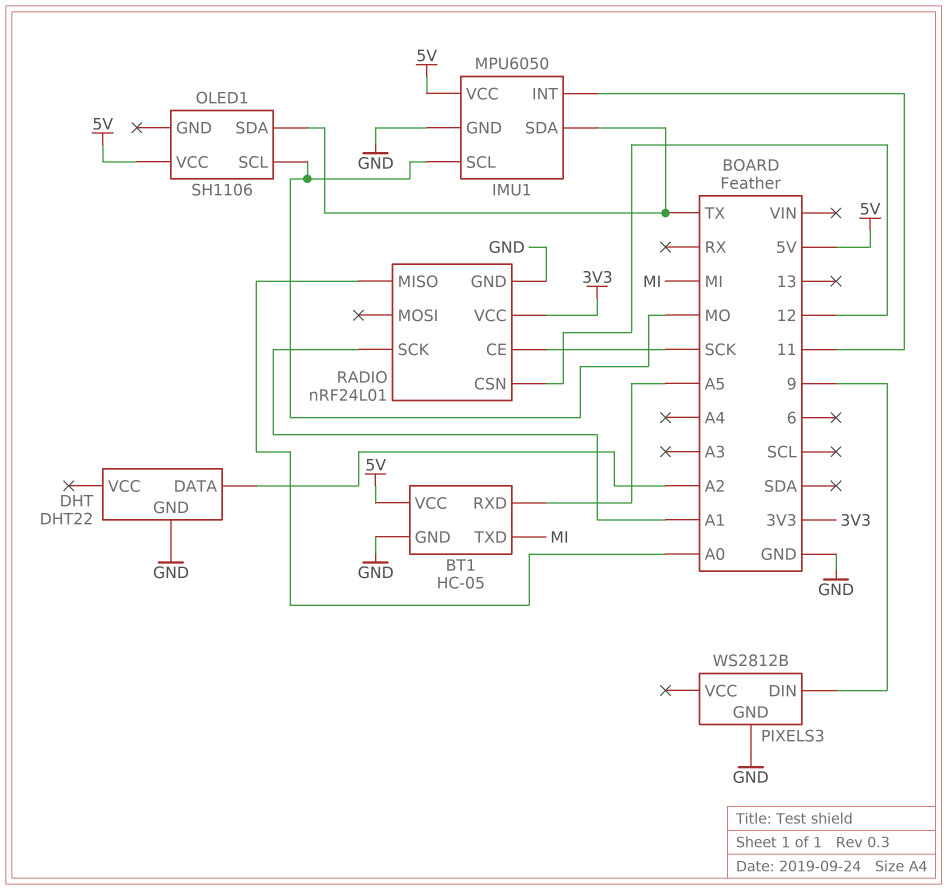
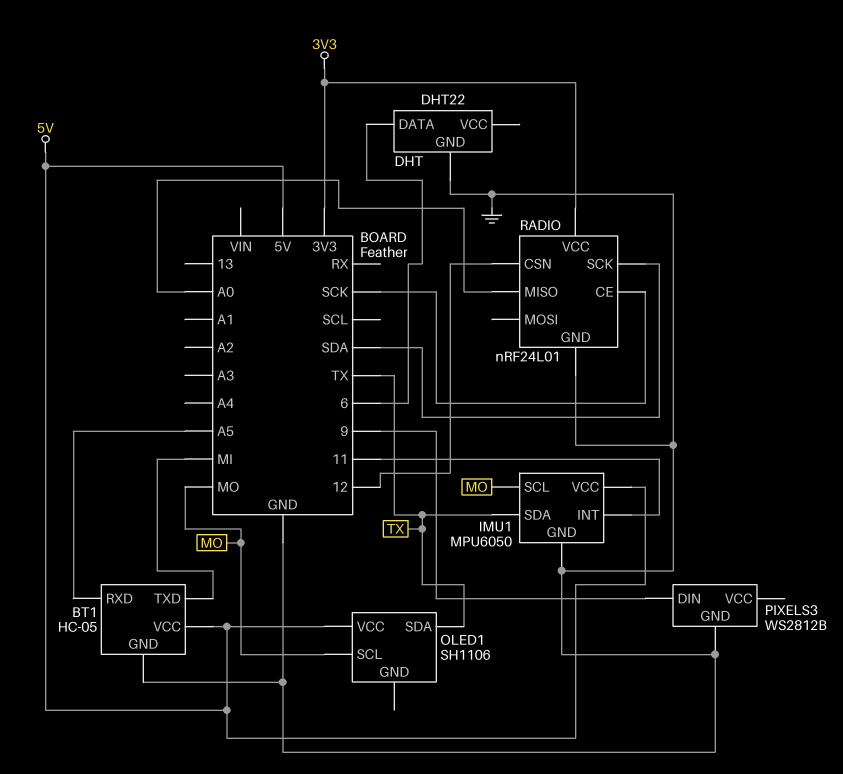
DHT pin DATA: A2 -> 6
RADIO pin SCK: A1 -> SDA

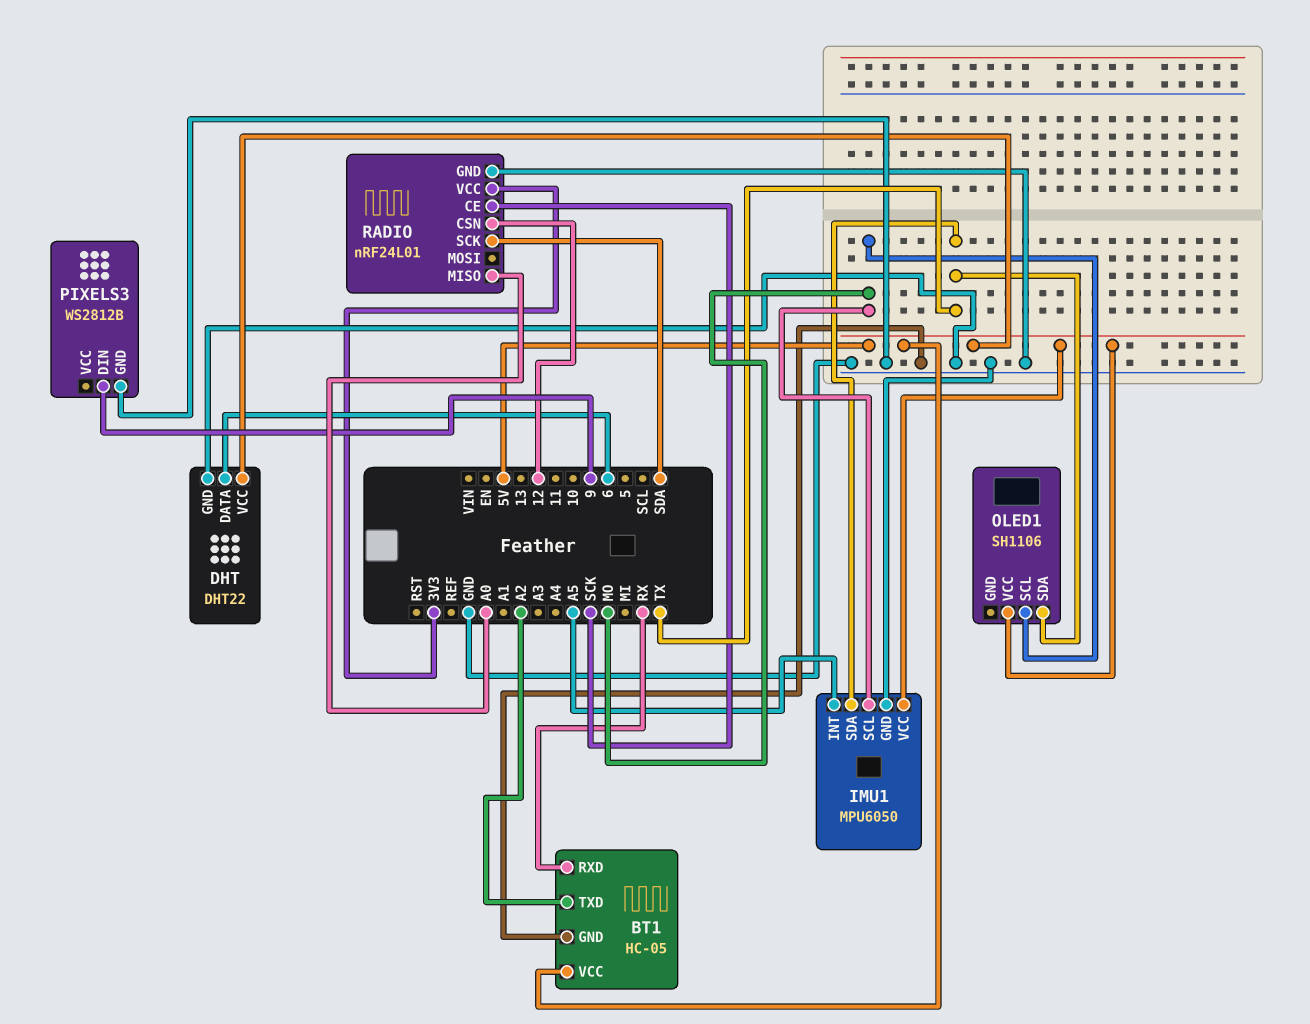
BT1 pin RXD: A5 -> RX
BT1 pin TXD: MI -> A2
DHT pin VCC: none -> 5V
IMU1 pin INT: 11 -> A5

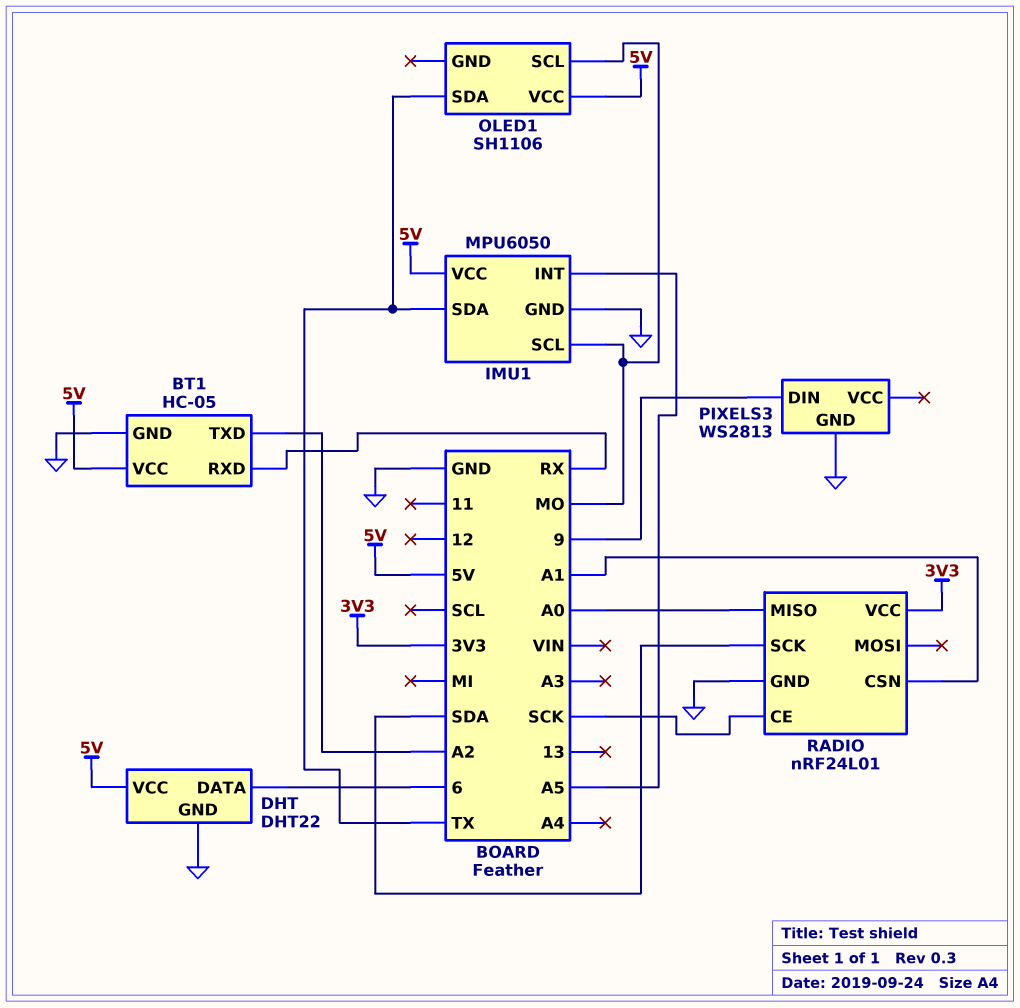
PIXELS3: WS2812B -> WS2813
RADIO pin CSN: 12 -> A1

